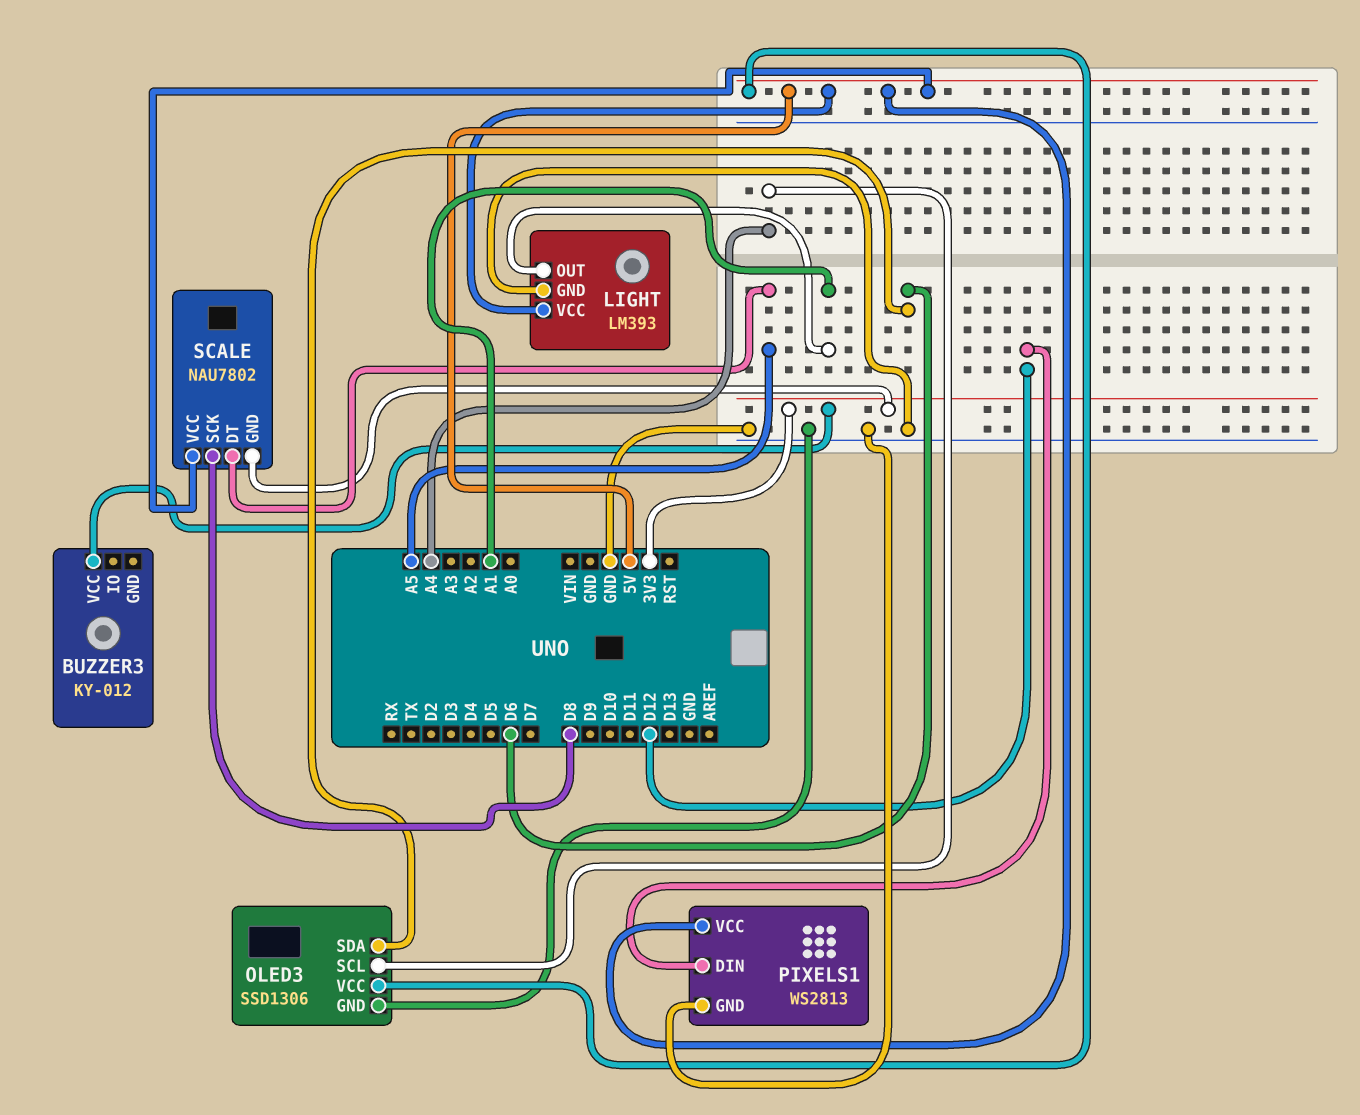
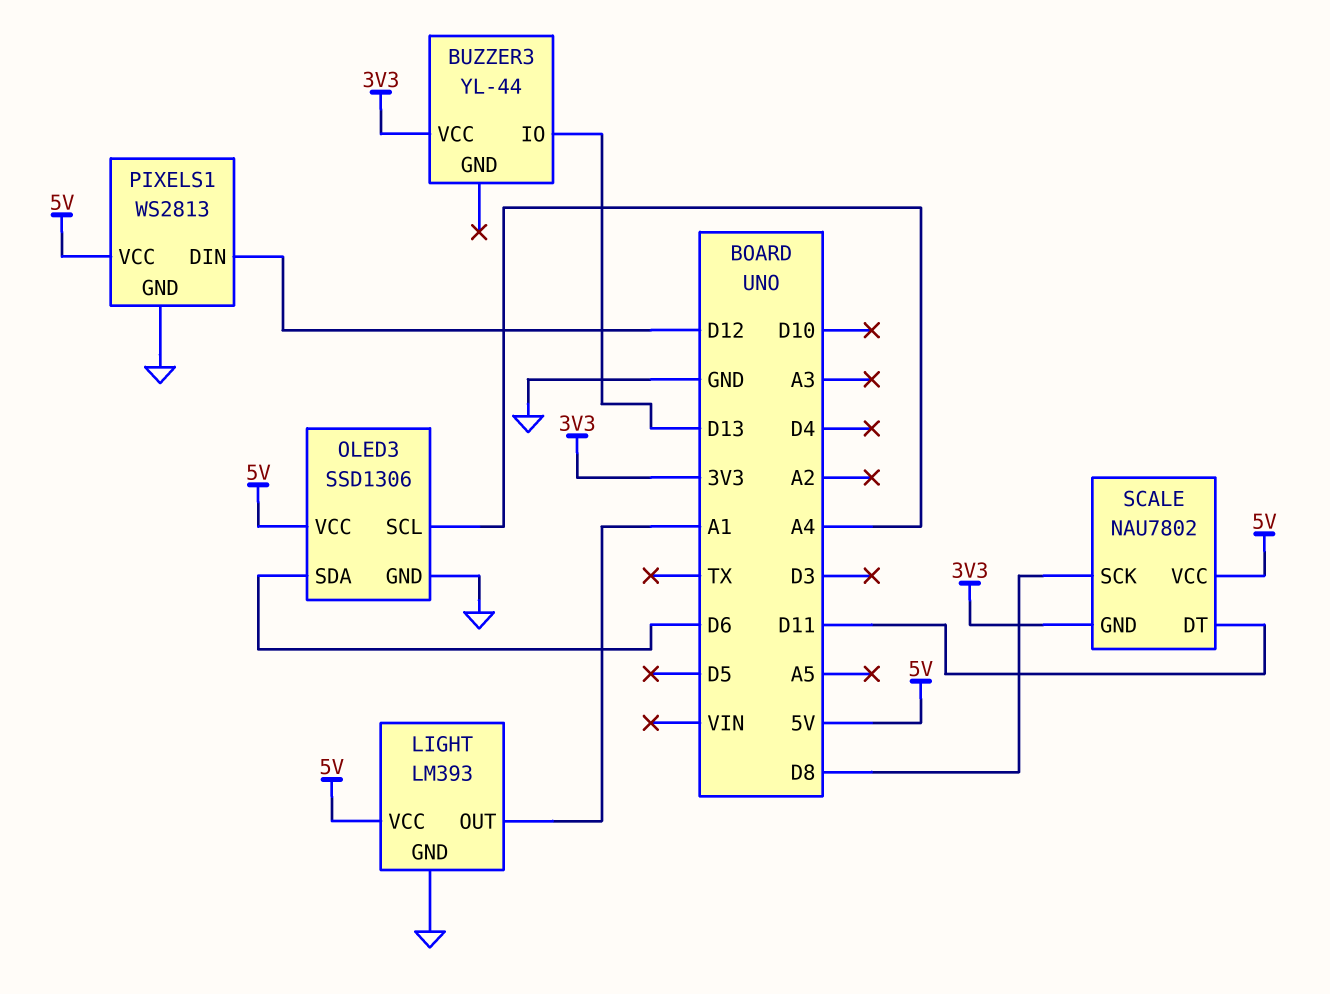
BUZZER3: KY-012 -> YL-44
BUZZER3 pin IO: none -> D13
SCALE pin DT: A5 -> D11

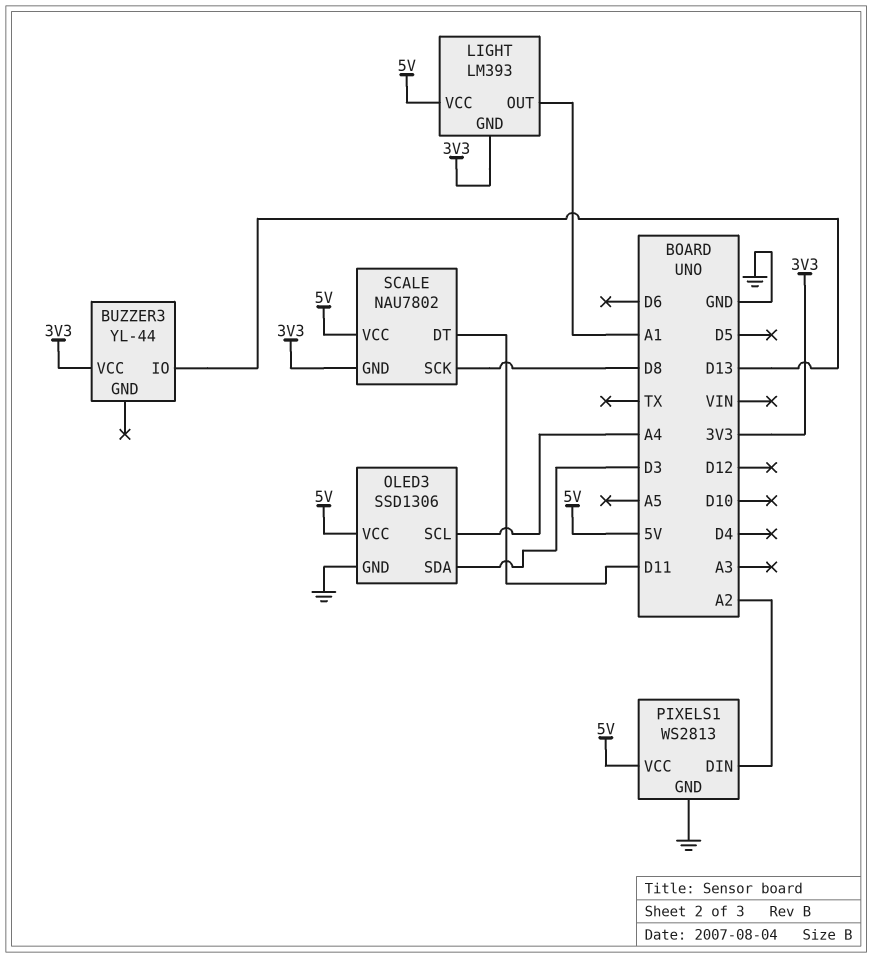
LIGHT pin GND: GND -> 3V3
OLED3 pin SDA: D6 -> D3
PIXELS1 pin DIN: D12 -> A2

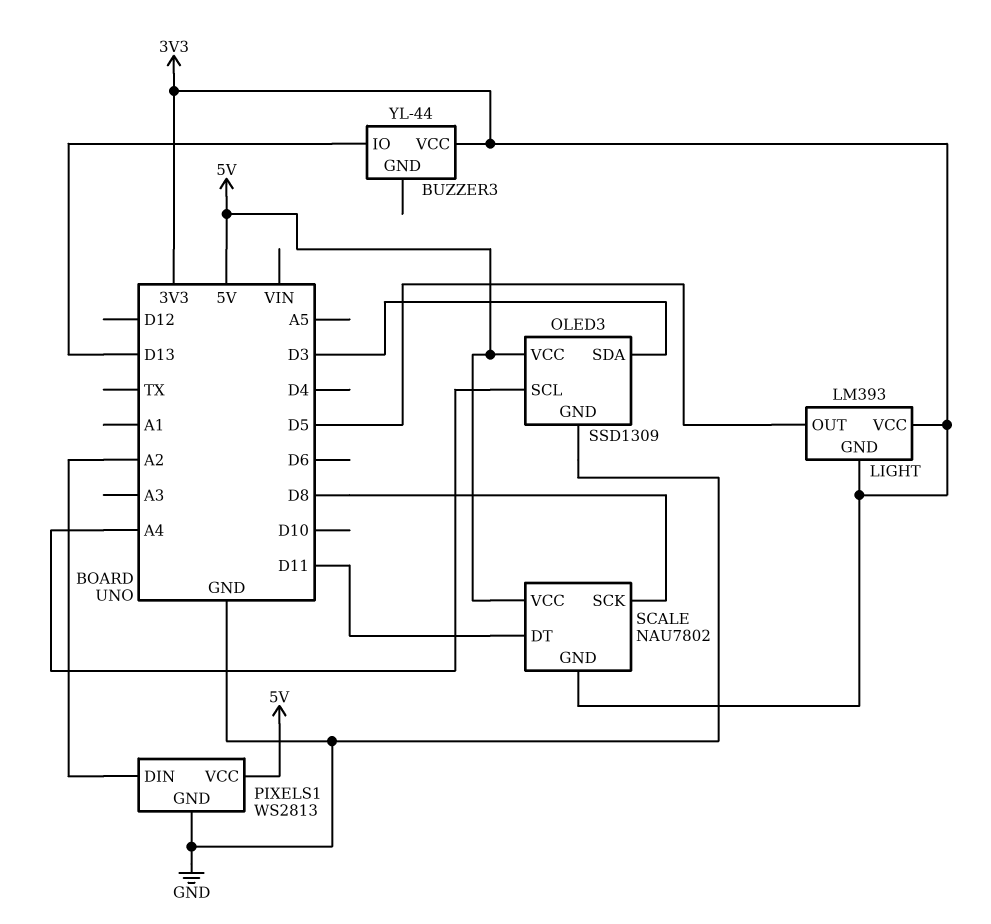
LIGHT pin OUT: A1 -> D5
LIGHT pin VCC: 5V -> 3V3
OLED3: SSD1306 -> SSD1309

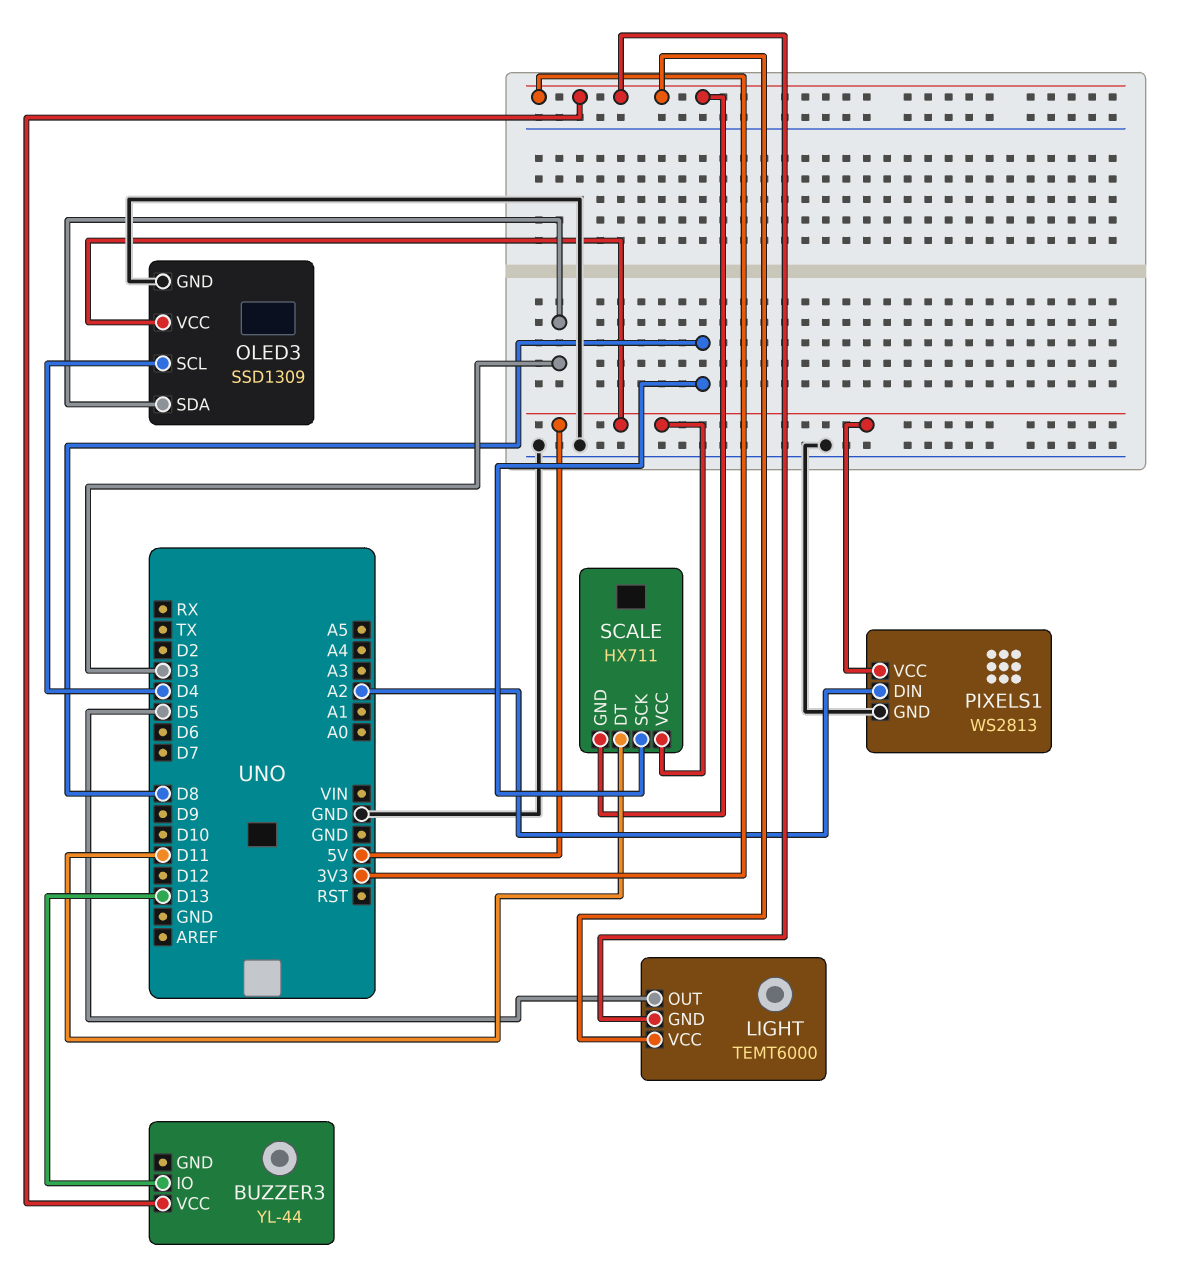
LIGHT: LM393 -> TEMT6000
OLED3 pin SCL: A4 -> D4
SCALE: NAU7802 -> HX711

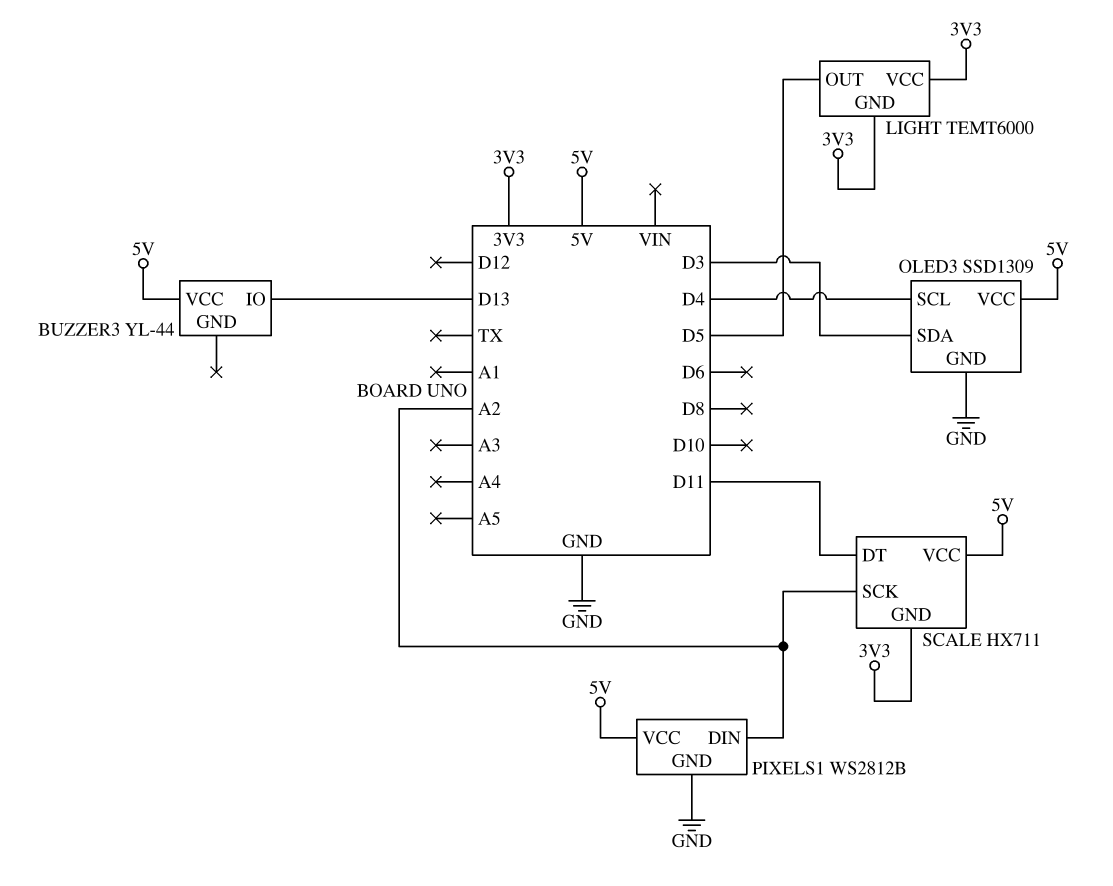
BUZZER3 pin VCC: 3V3 -> 5V
PIXELS1: WS2813 -> WS2812B
SCALE pin SCK: D8 -> A2

